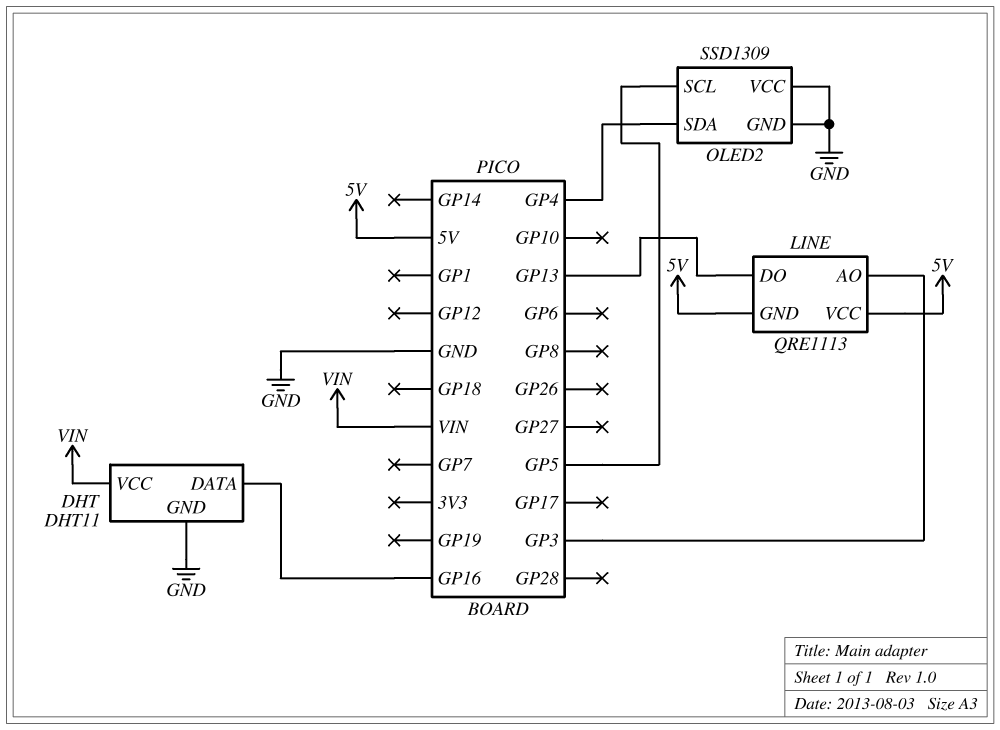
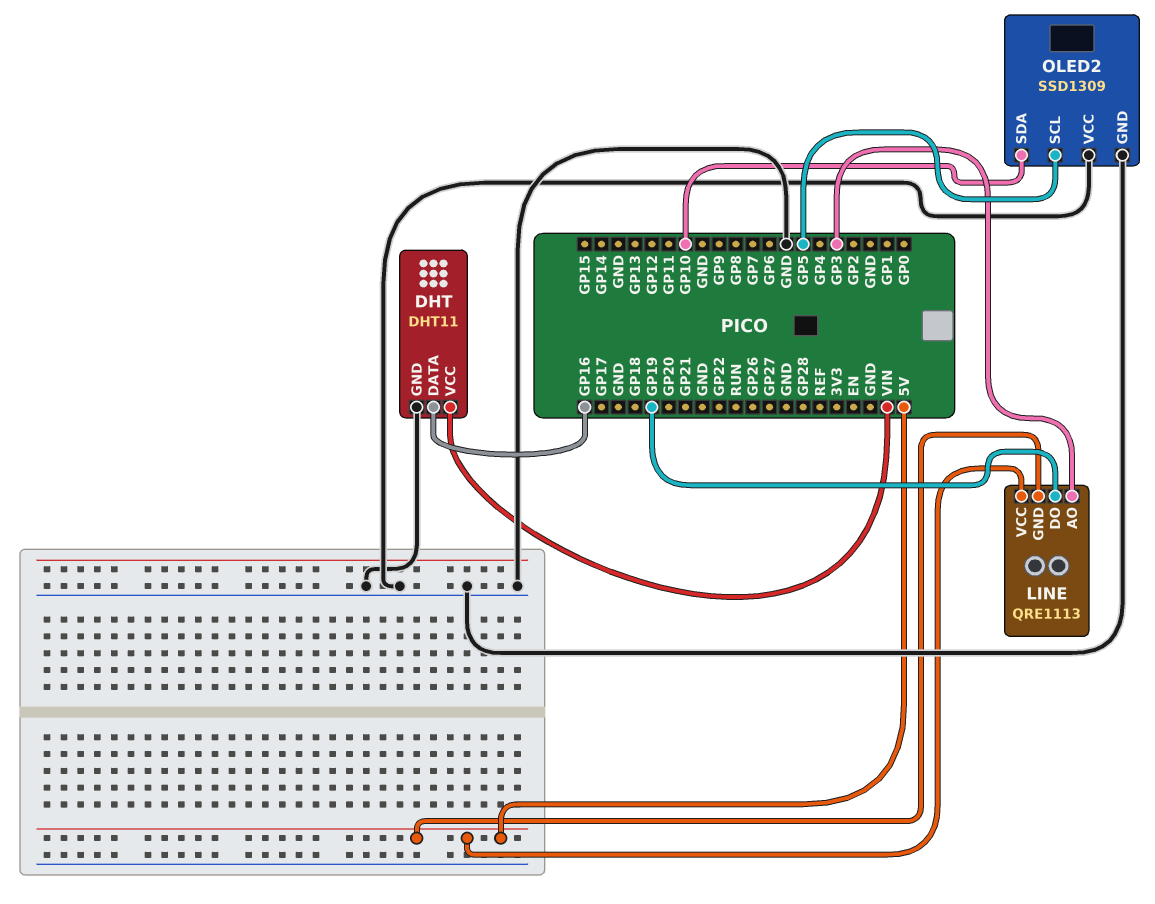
LINE pin DO: GP13 -> GP19
OLED2 pin SDA: GP4 -> GP10

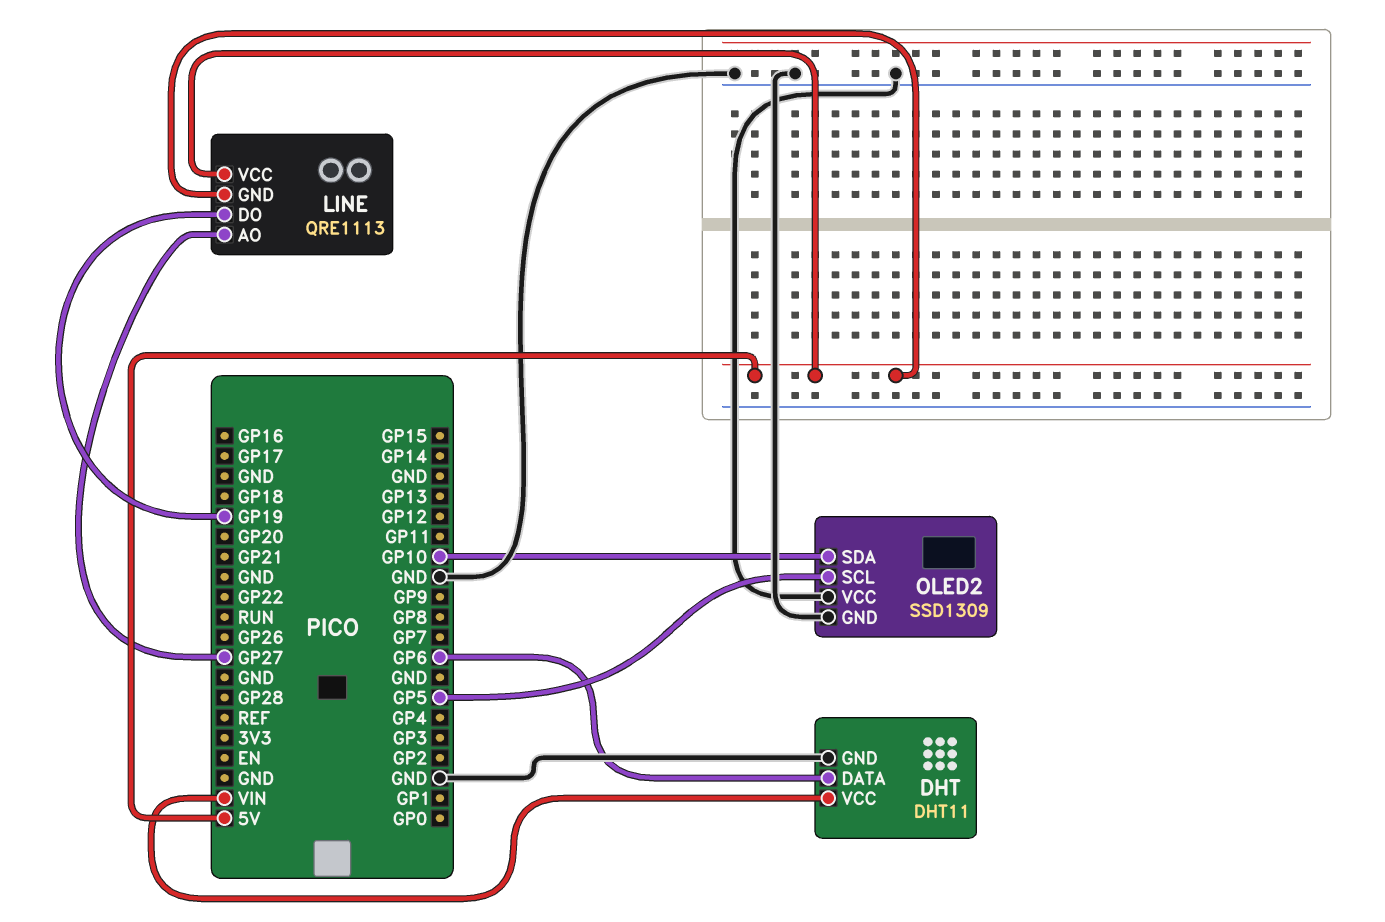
DHT pin DATA: GP16 -> GP6
LINE pin AO: GP3 -> GP27

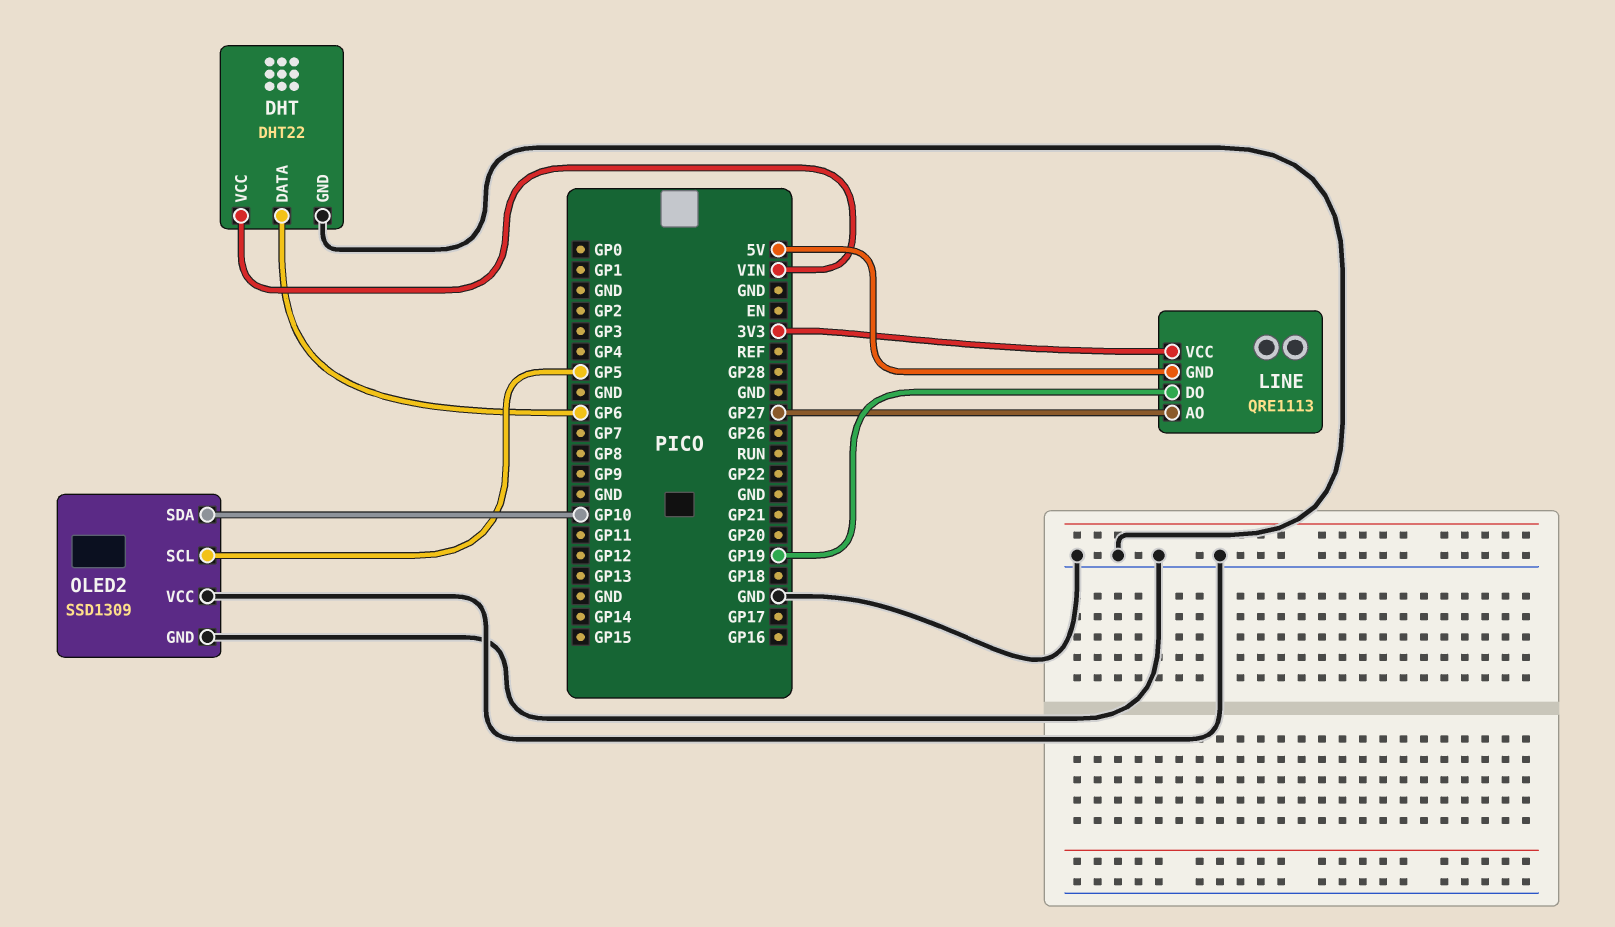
DHT: DHT11 -> DHT22
LINE pin VCC: 5V -> 3V3

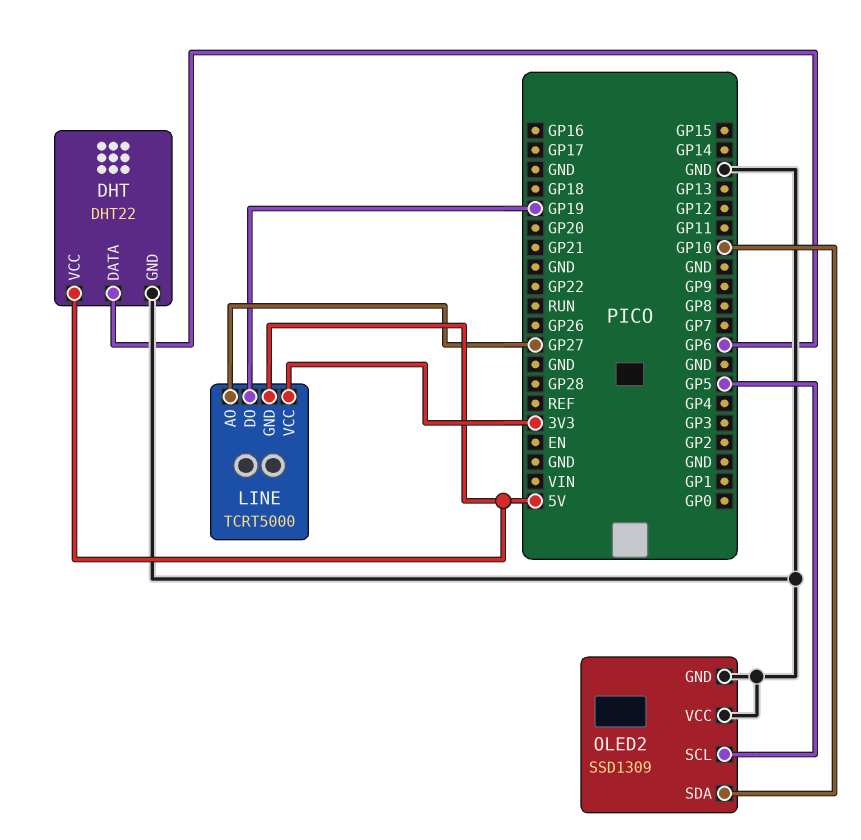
DHT pin VCC: VIN -> 5V
LINE: QRE1113 -> TCRT5000

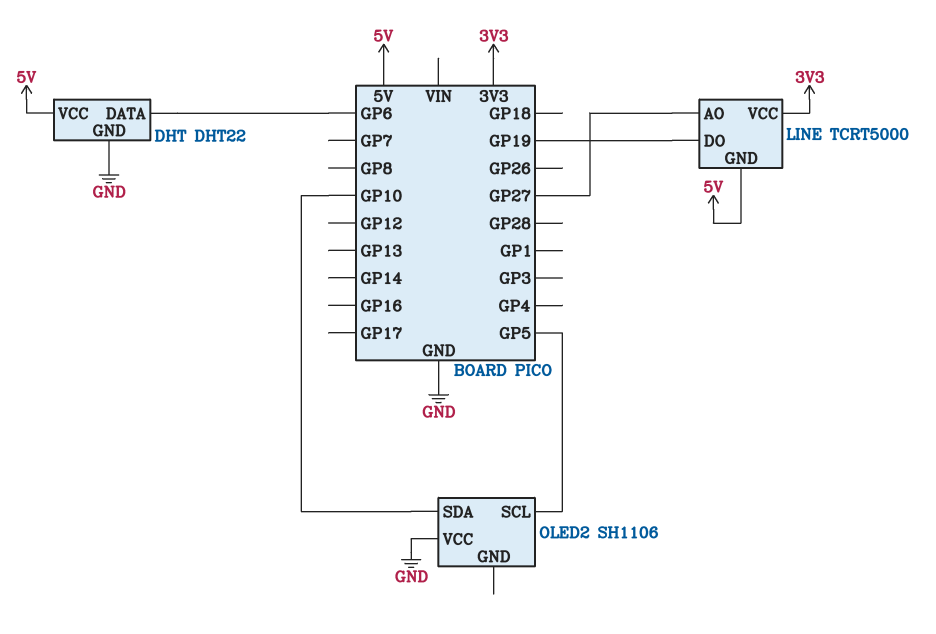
OLED2: SSD1309 -> SH1106
OLED2 pin GND: GND -> none

